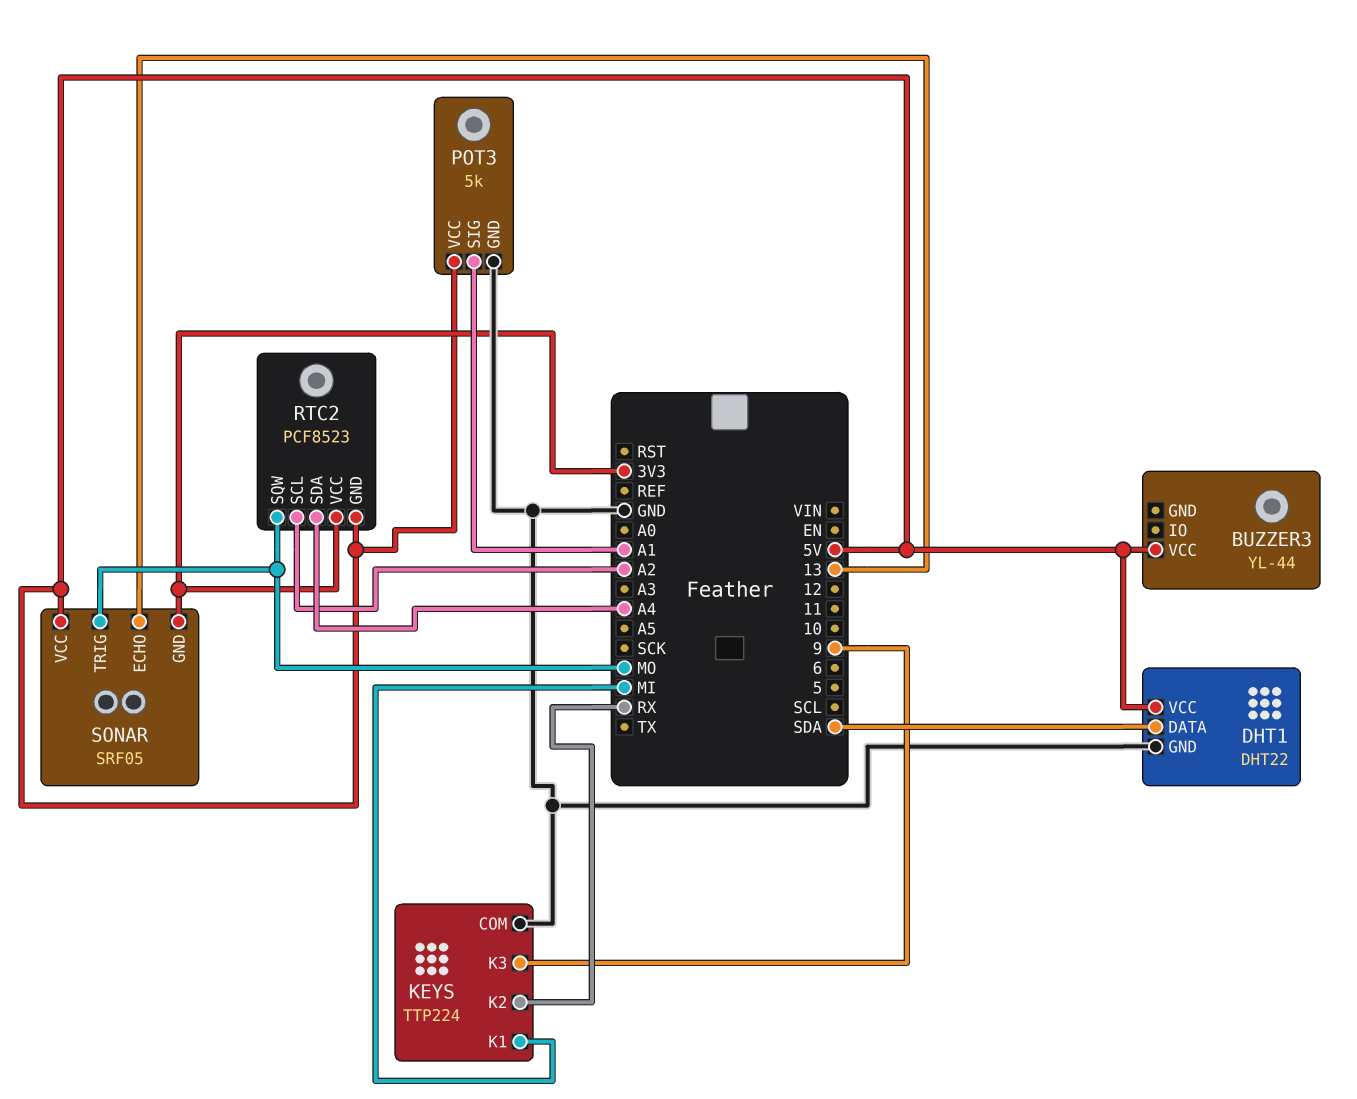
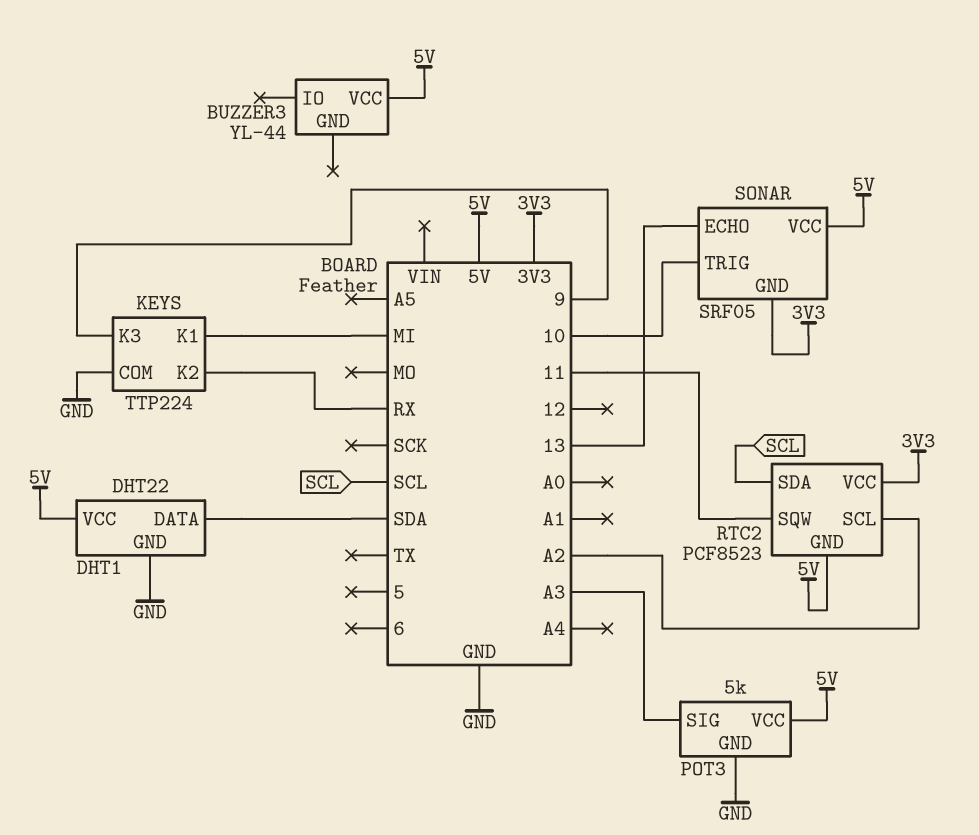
POT3 pin SIG: A1 -> A3
RTC2 pin SDA: A4 -> SCL
RTC2 pin SQW: MO -> 11
SONAR pin TRIG: MO -> 10

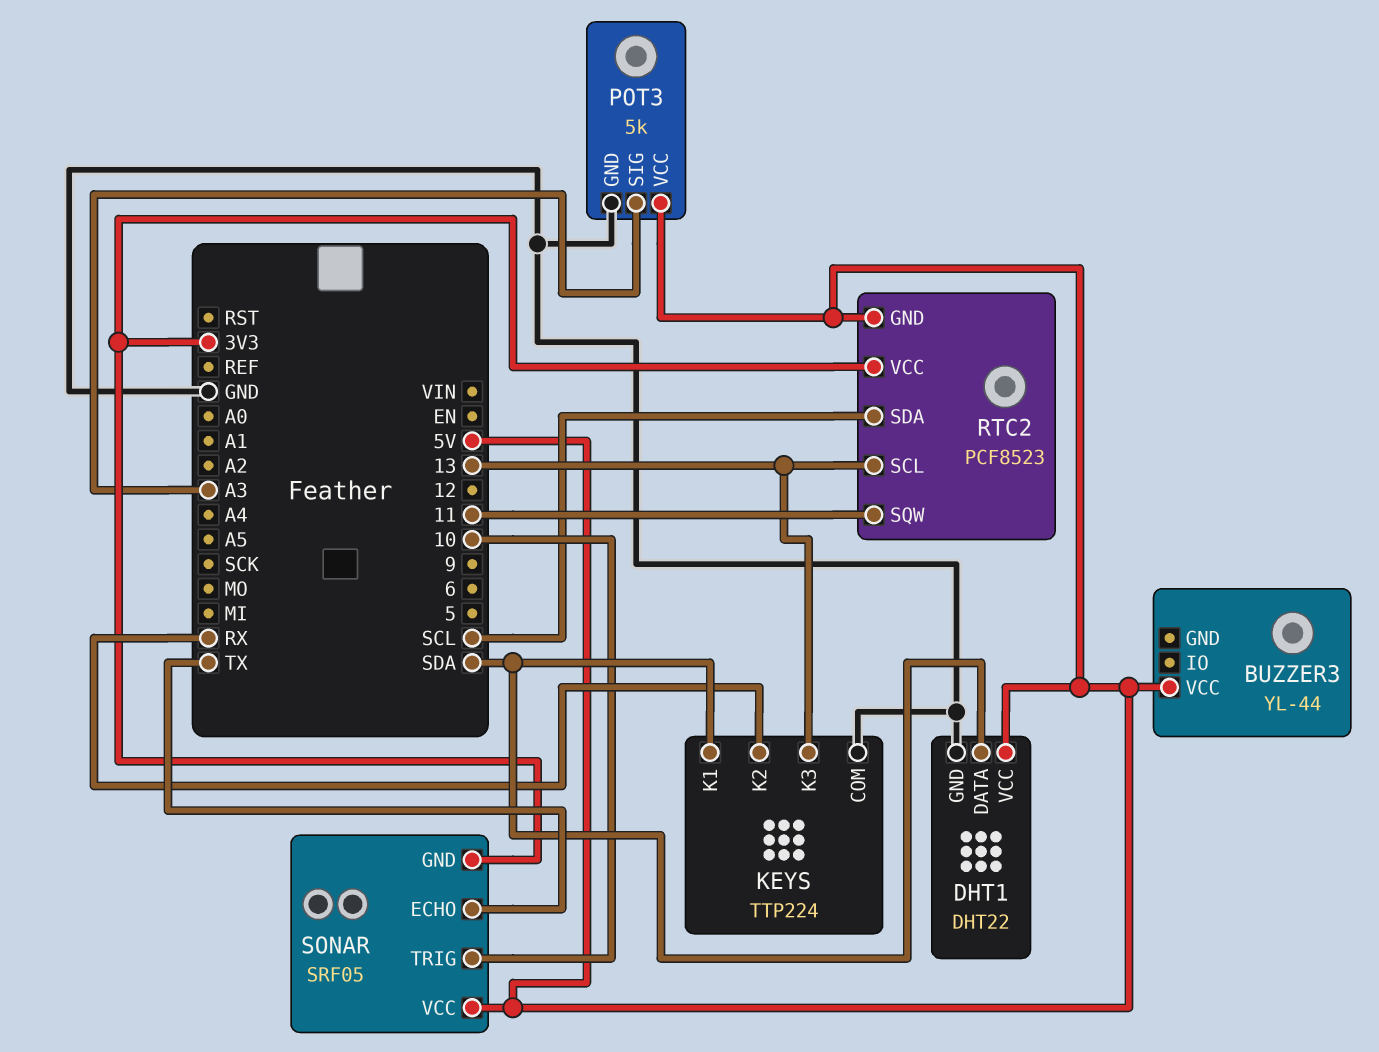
KEYS pin K1: MI -> SDA
KEYS pin K3: 9 -> 13
RTC2 pin SCL: A2 -> 13
SONAR pin ECHO: 13 -> TX

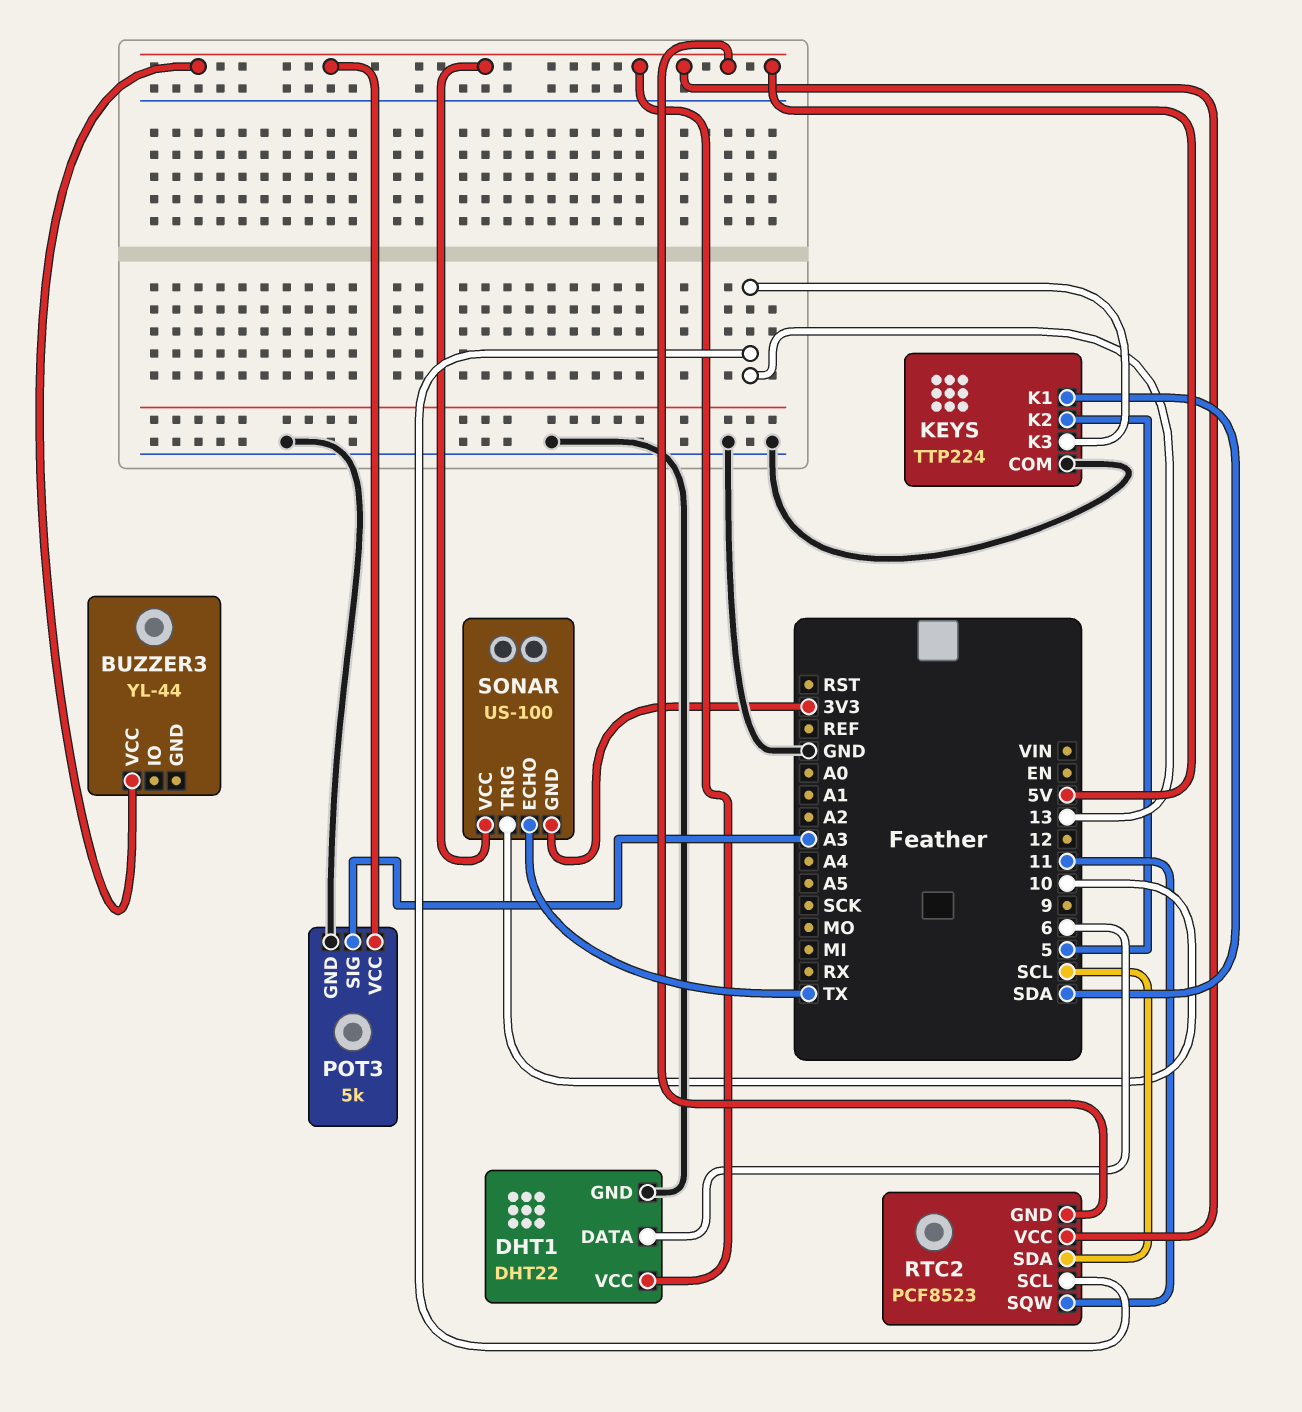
DHT1 pin DATA: SDA -> 6
KEYS pin K2: RX -> 5
RTC2 pin VCC: 3V3 -> 5V
SONAR: SRF05 -> US-100

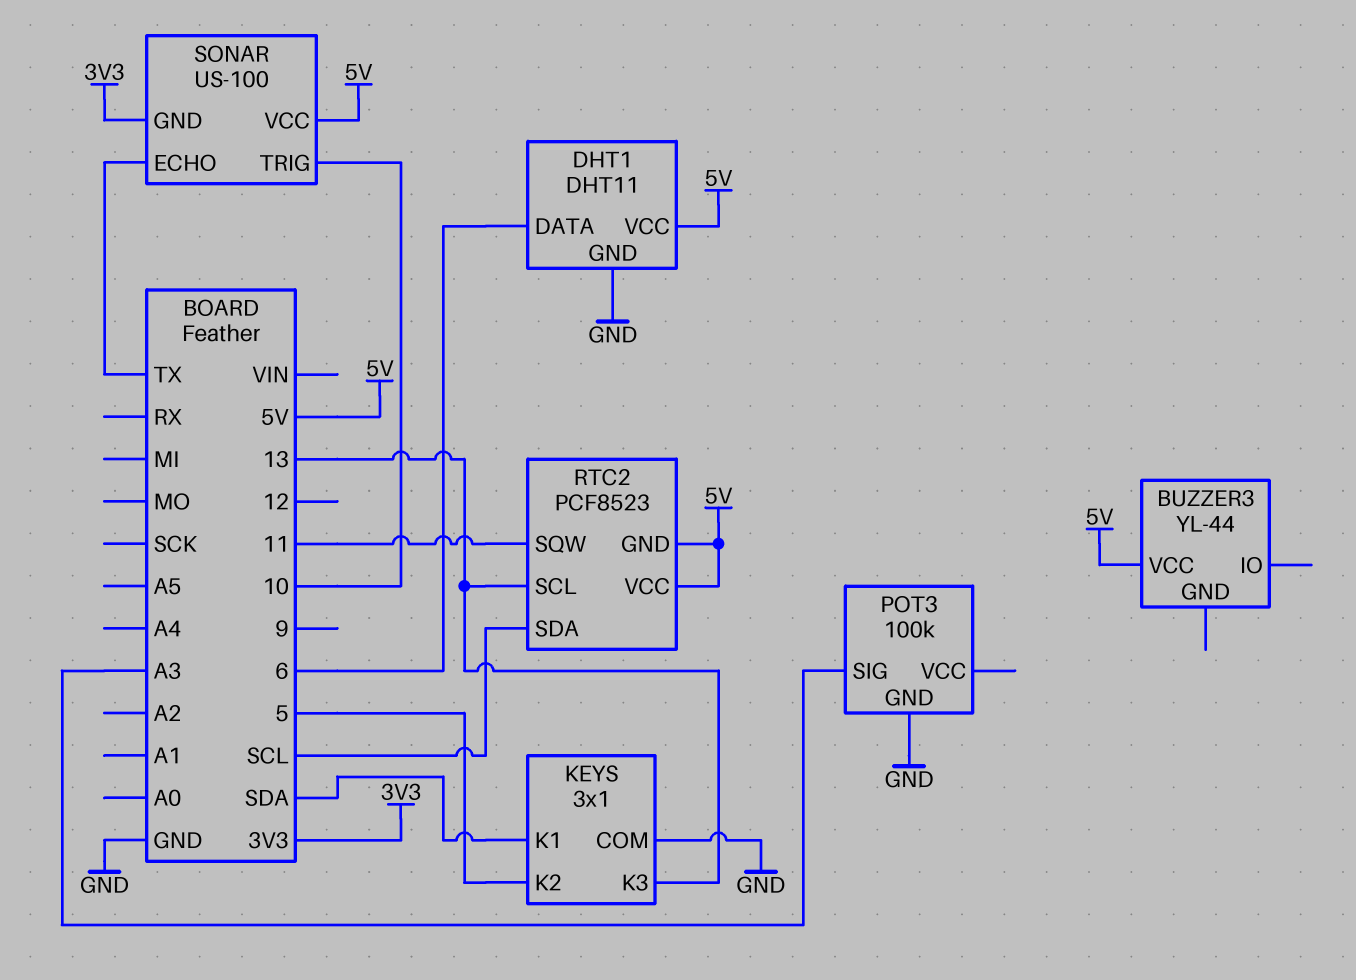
DHT1: DHT22 -> DHT11
KEYS: TTP224 -> 3x1
POT3: 5k -> 100k
POT3 pin VCC: 5V -> none

